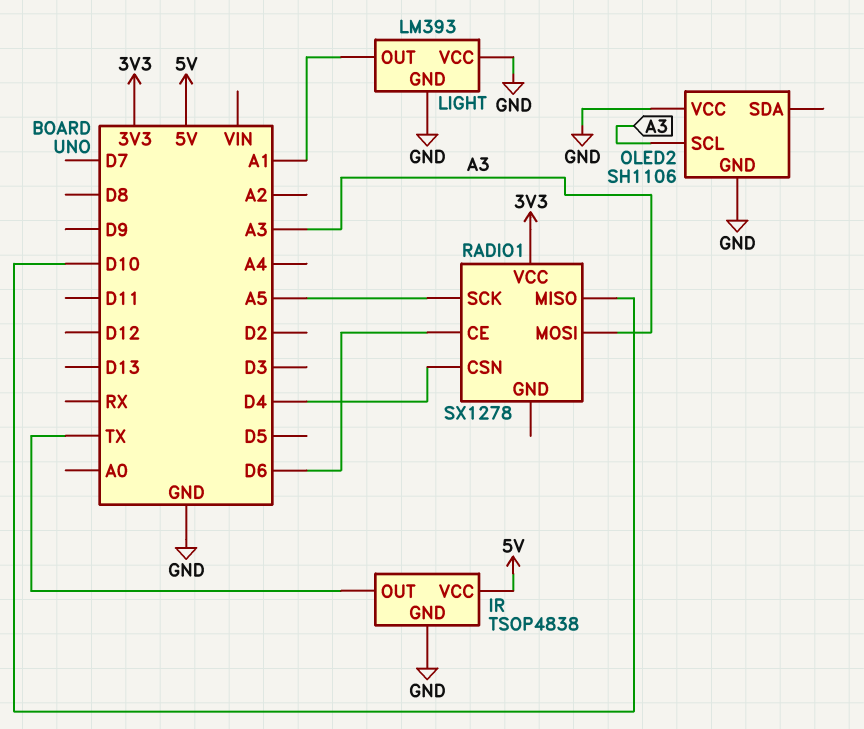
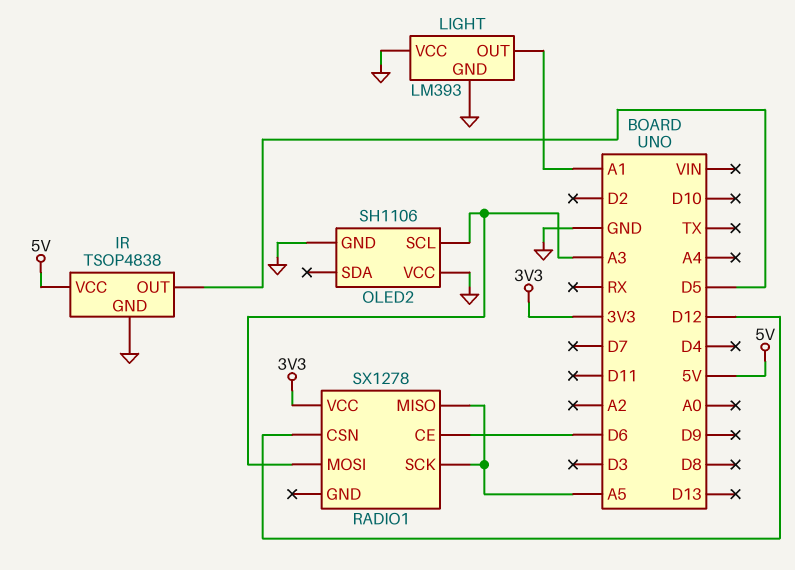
IR pin OUT: TX -> D5
RADIO1 pin CSN: D4 -> D12
RADIO1 pin MISO: D10 -> A5

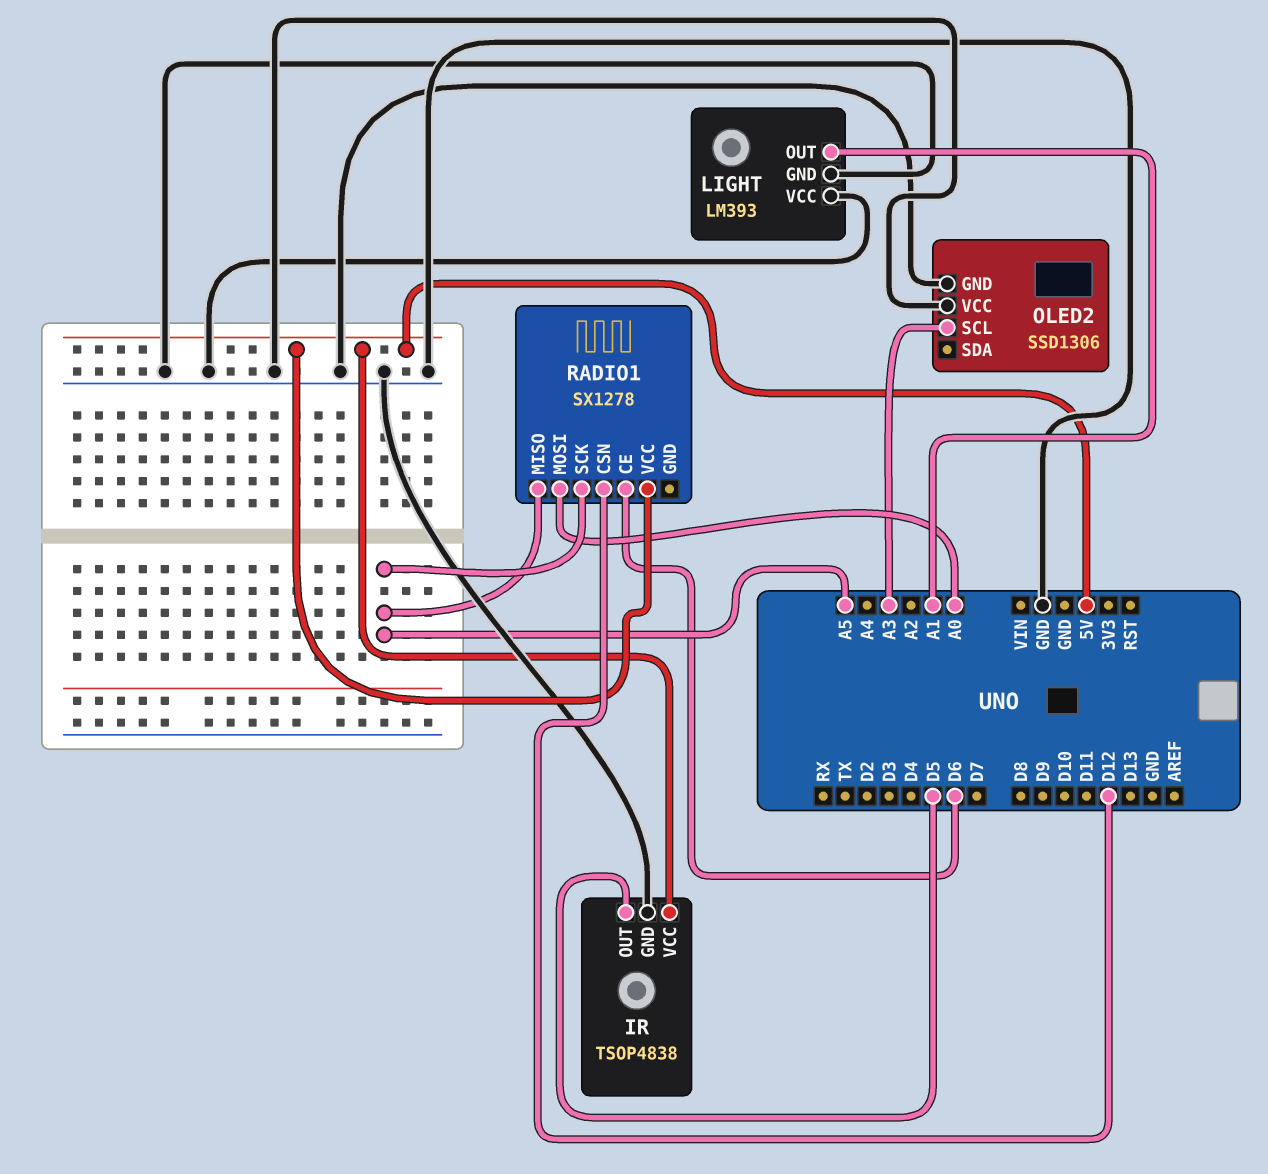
OLED2: SH1106 -> SSD1306
RADIO1 pin MOSI: A3 -> A0
RADIO1 pin VCC: 3V3 -> 5V

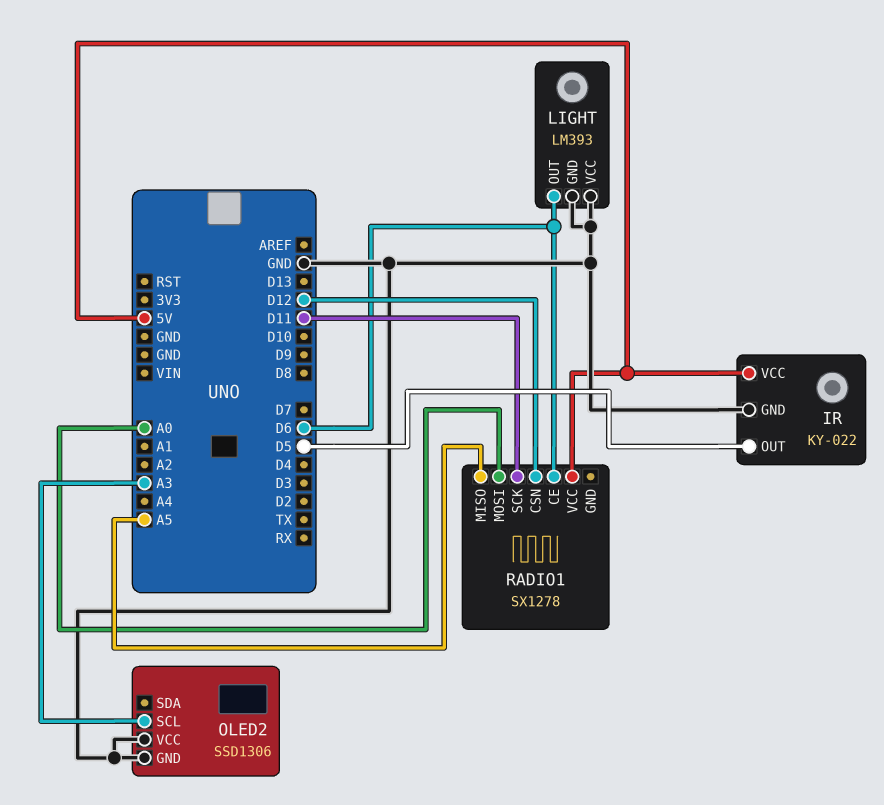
IR: TSOP4838 -> KY-022
LIGHT pin OUT: A1 -> D6
RADIO1 pin SCK: A5 -> D11

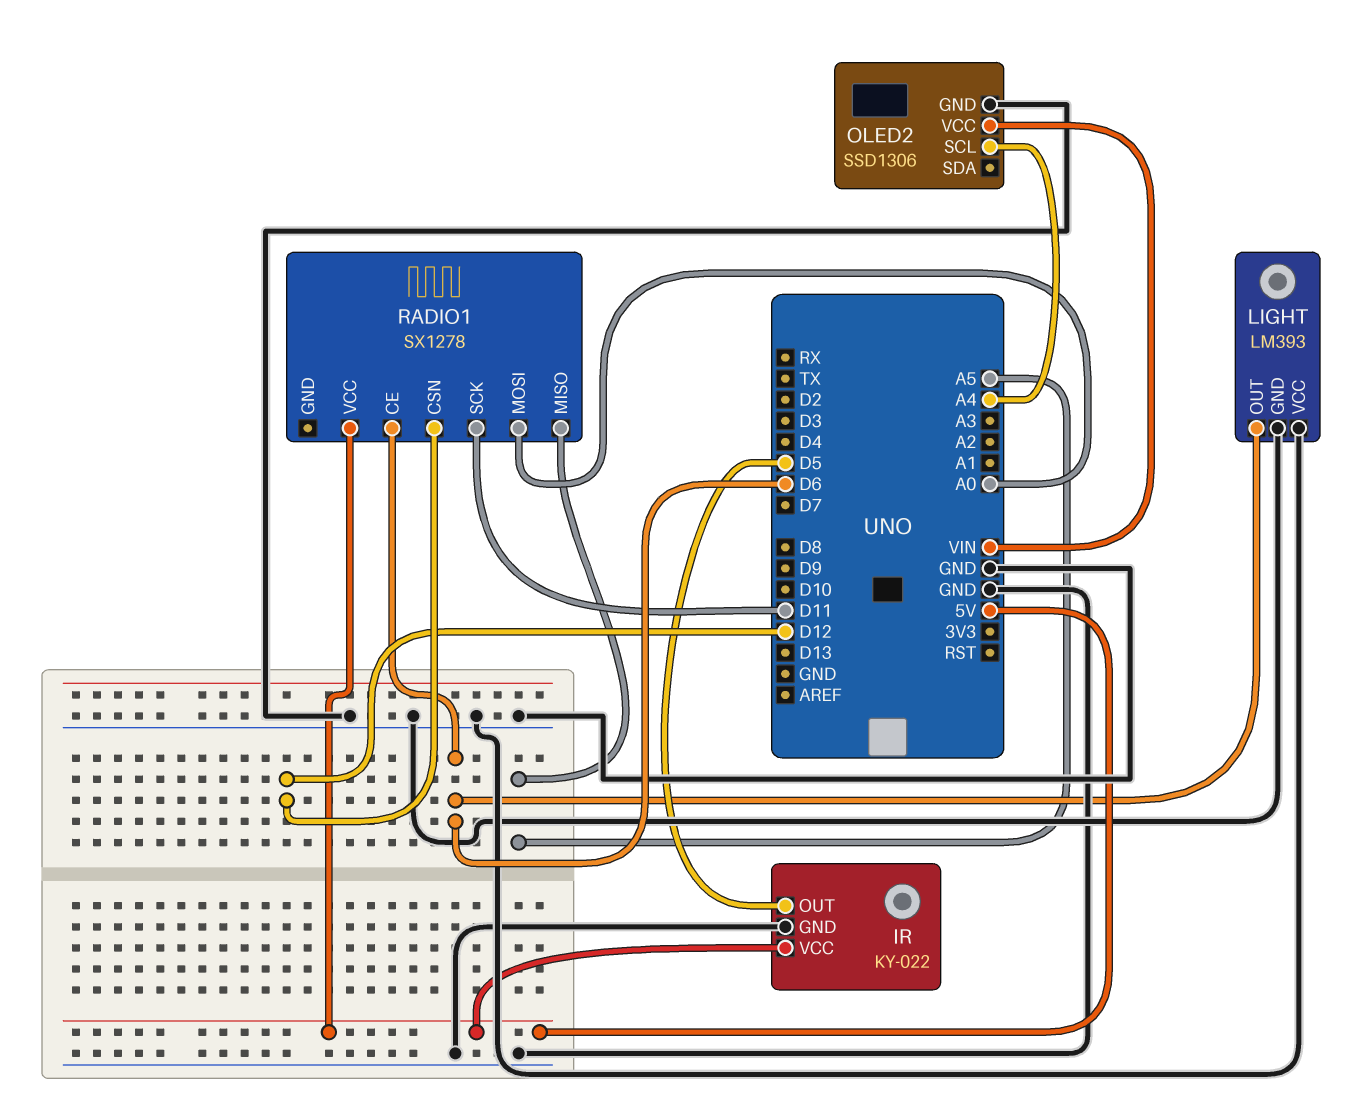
OLED2 pin SCL: A3 -> A4
OLED2 pin VCC: GND -> VIN

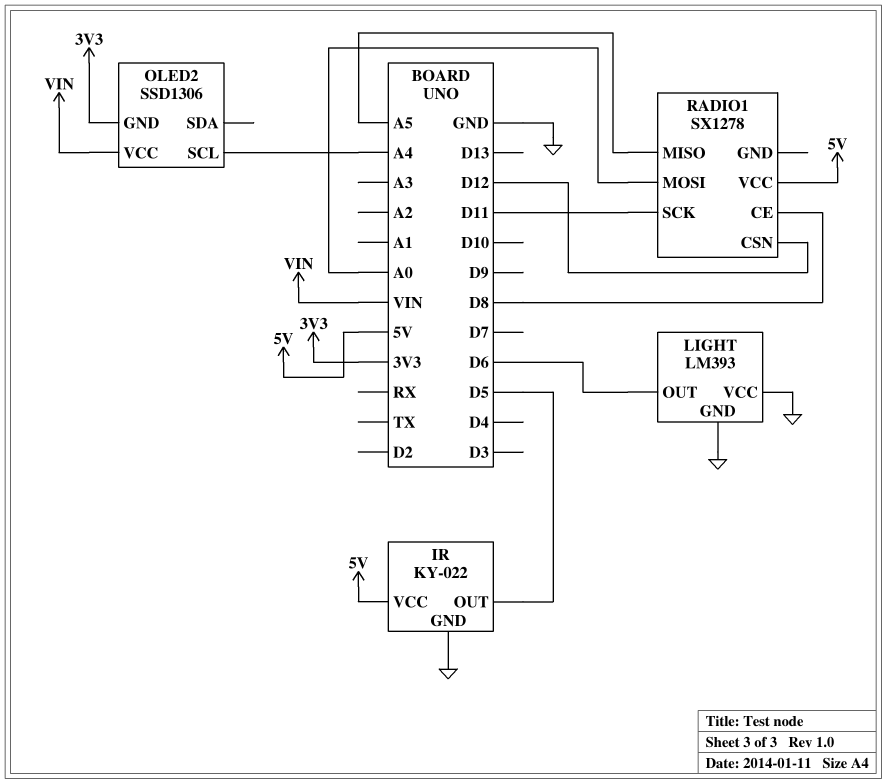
OLED2 pin GND: GND -> 3V3
RADIO1 pin CE: D6 -> D8

